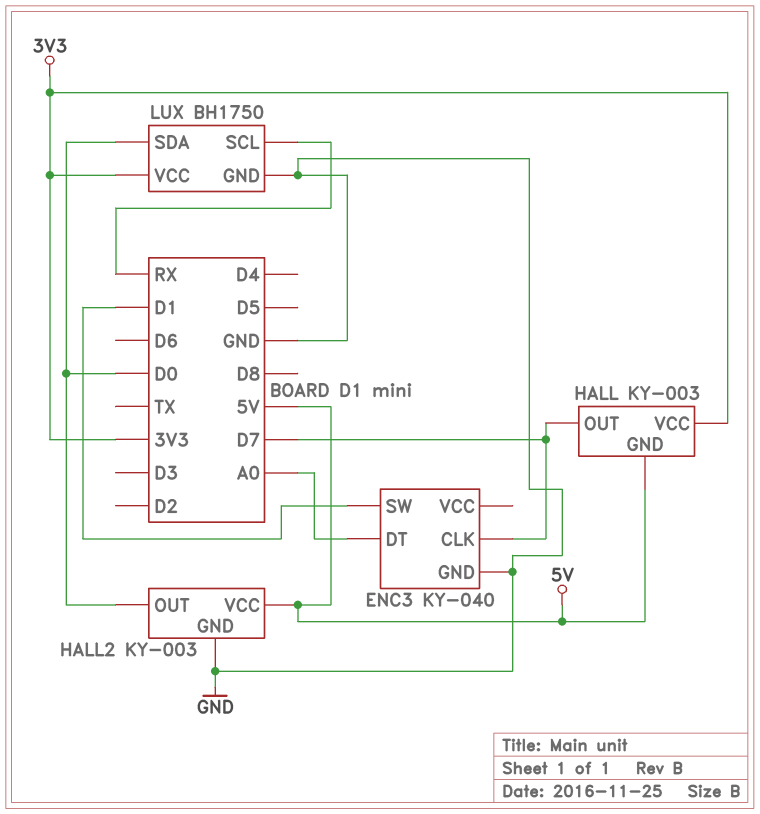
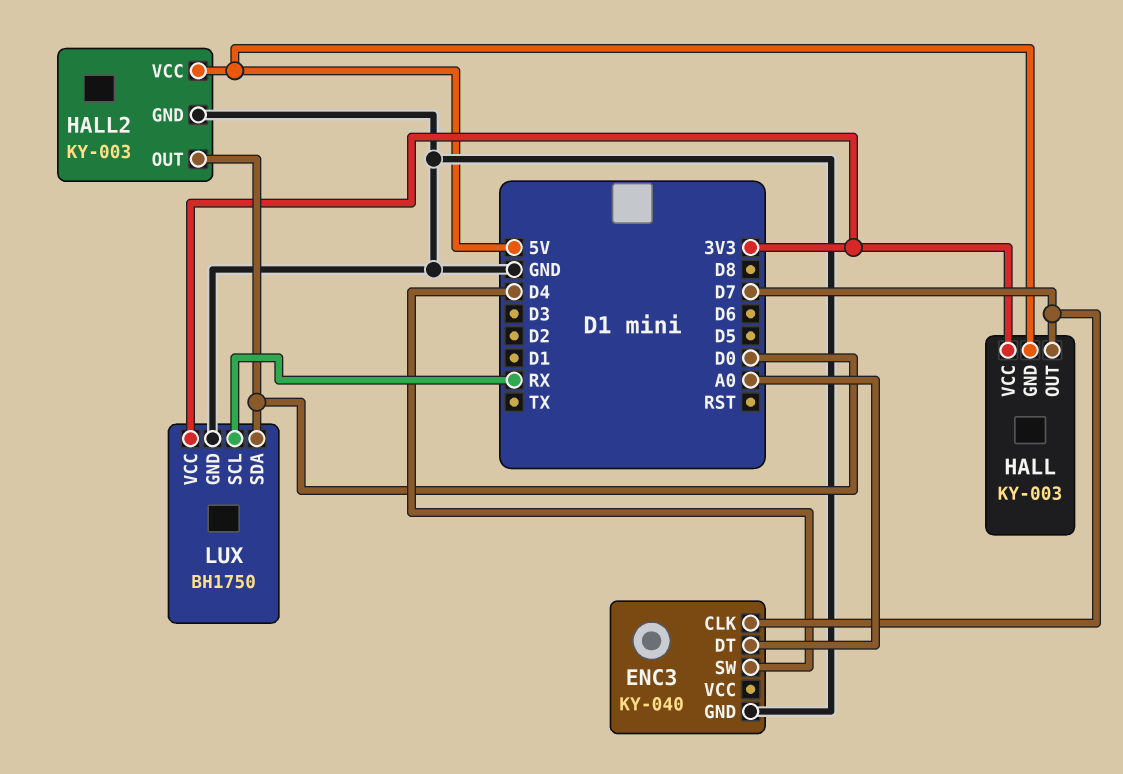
ENC3 pin SW: D1 -> D4

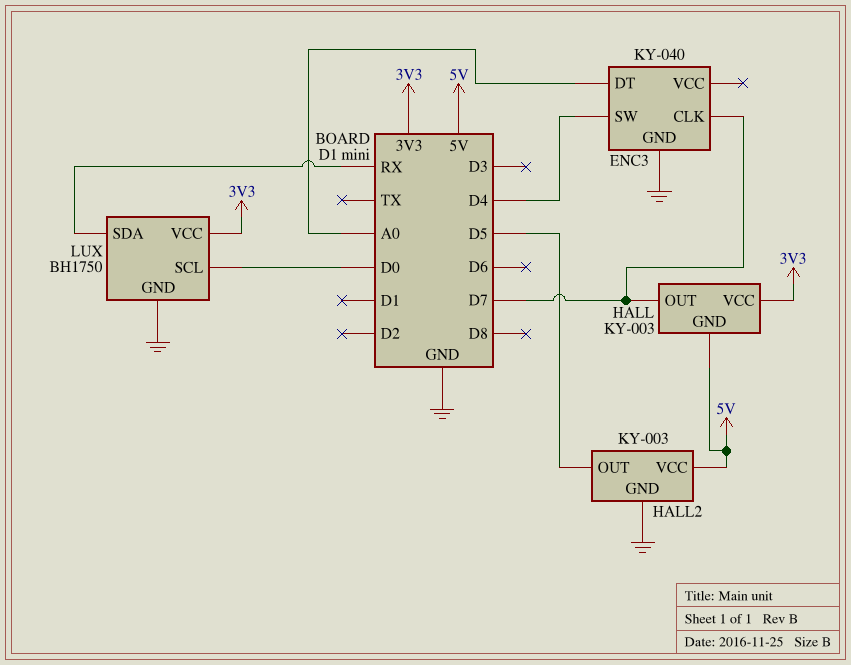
HALL2 pin OUT: D0 -> D5
LUX pin SCL: RX -> D0
LUX pin SDA: D0 -> RX

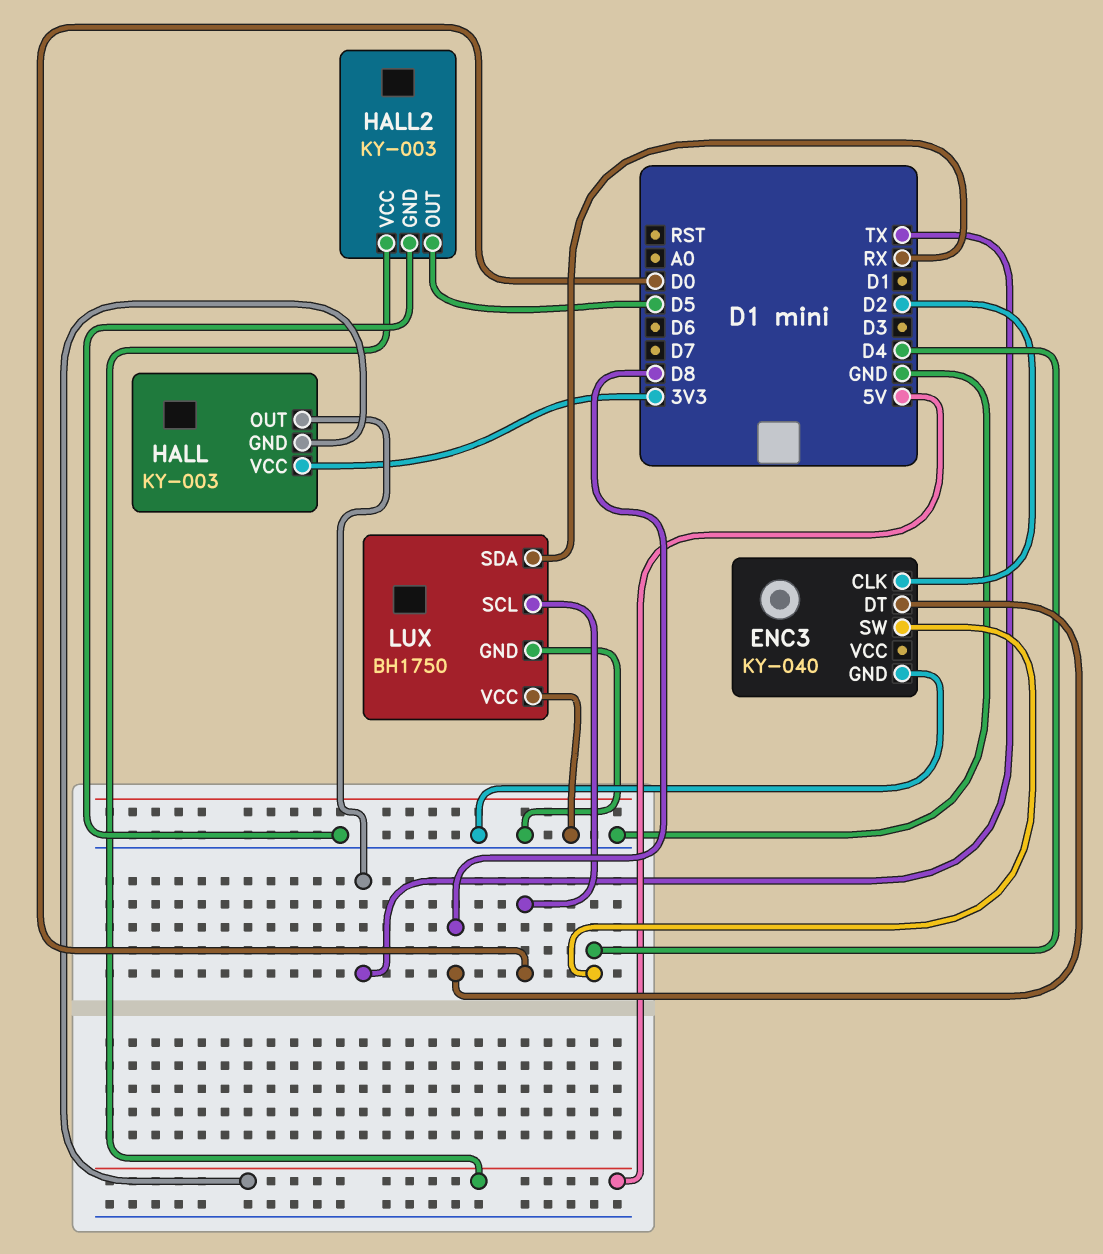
ENC3 pin CLK: D7 -> D2
ENC3 pin DT: A0 -> D8
HALL pin OUT: D7 -> TX
LUX pin VCC: 3V3 -> GND

